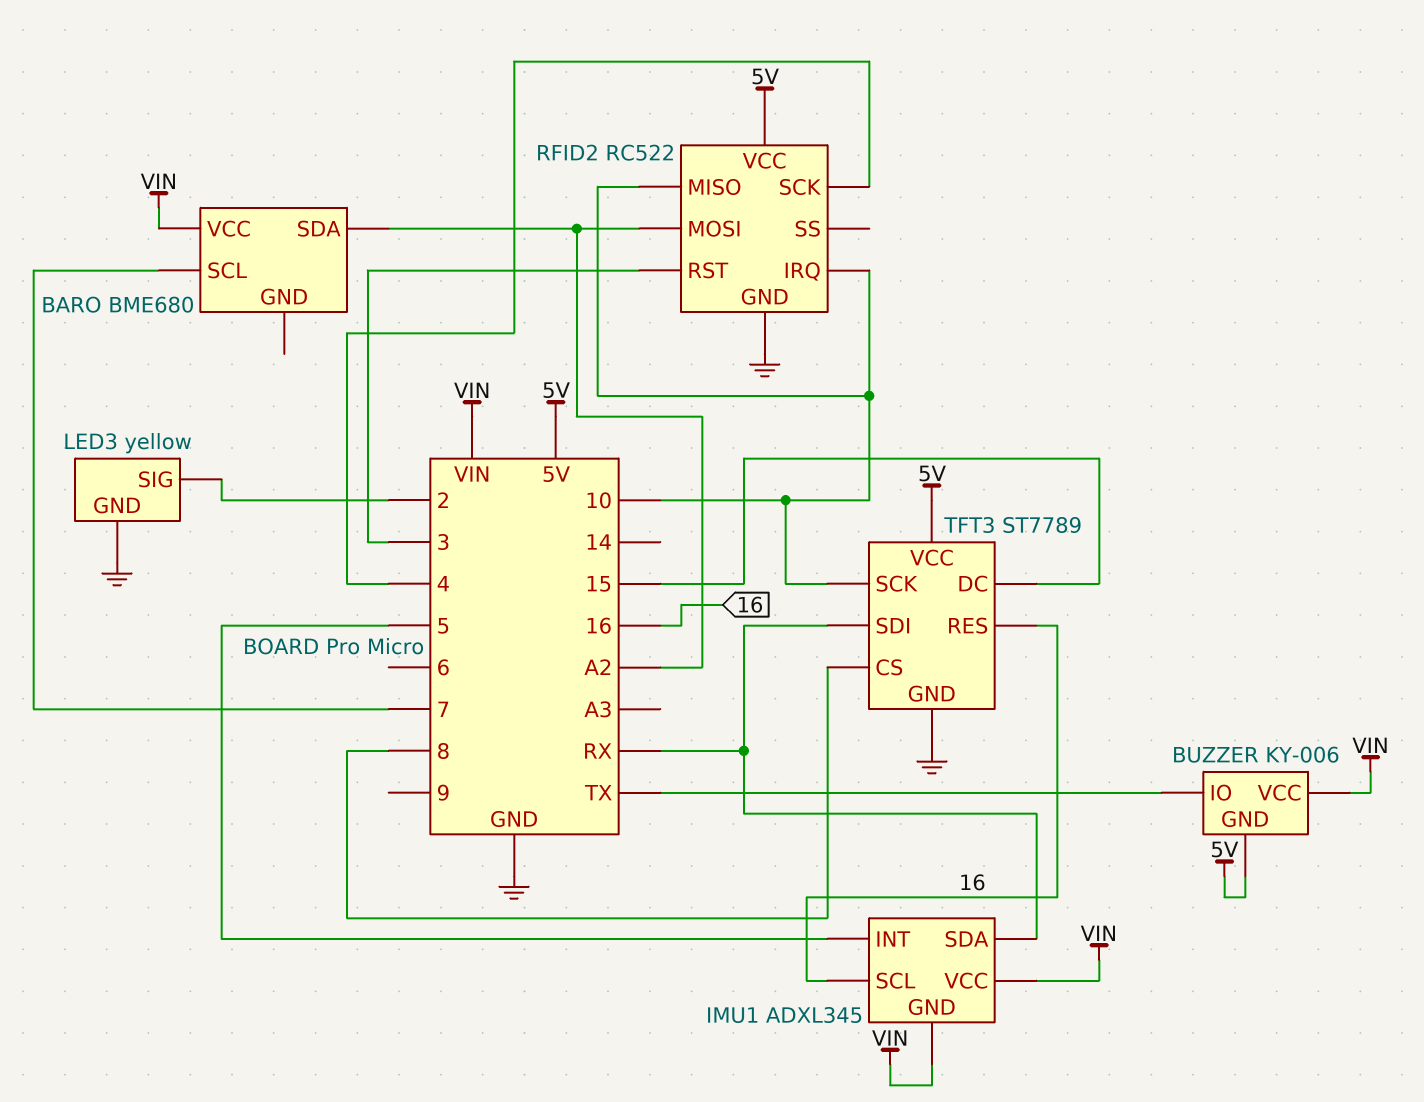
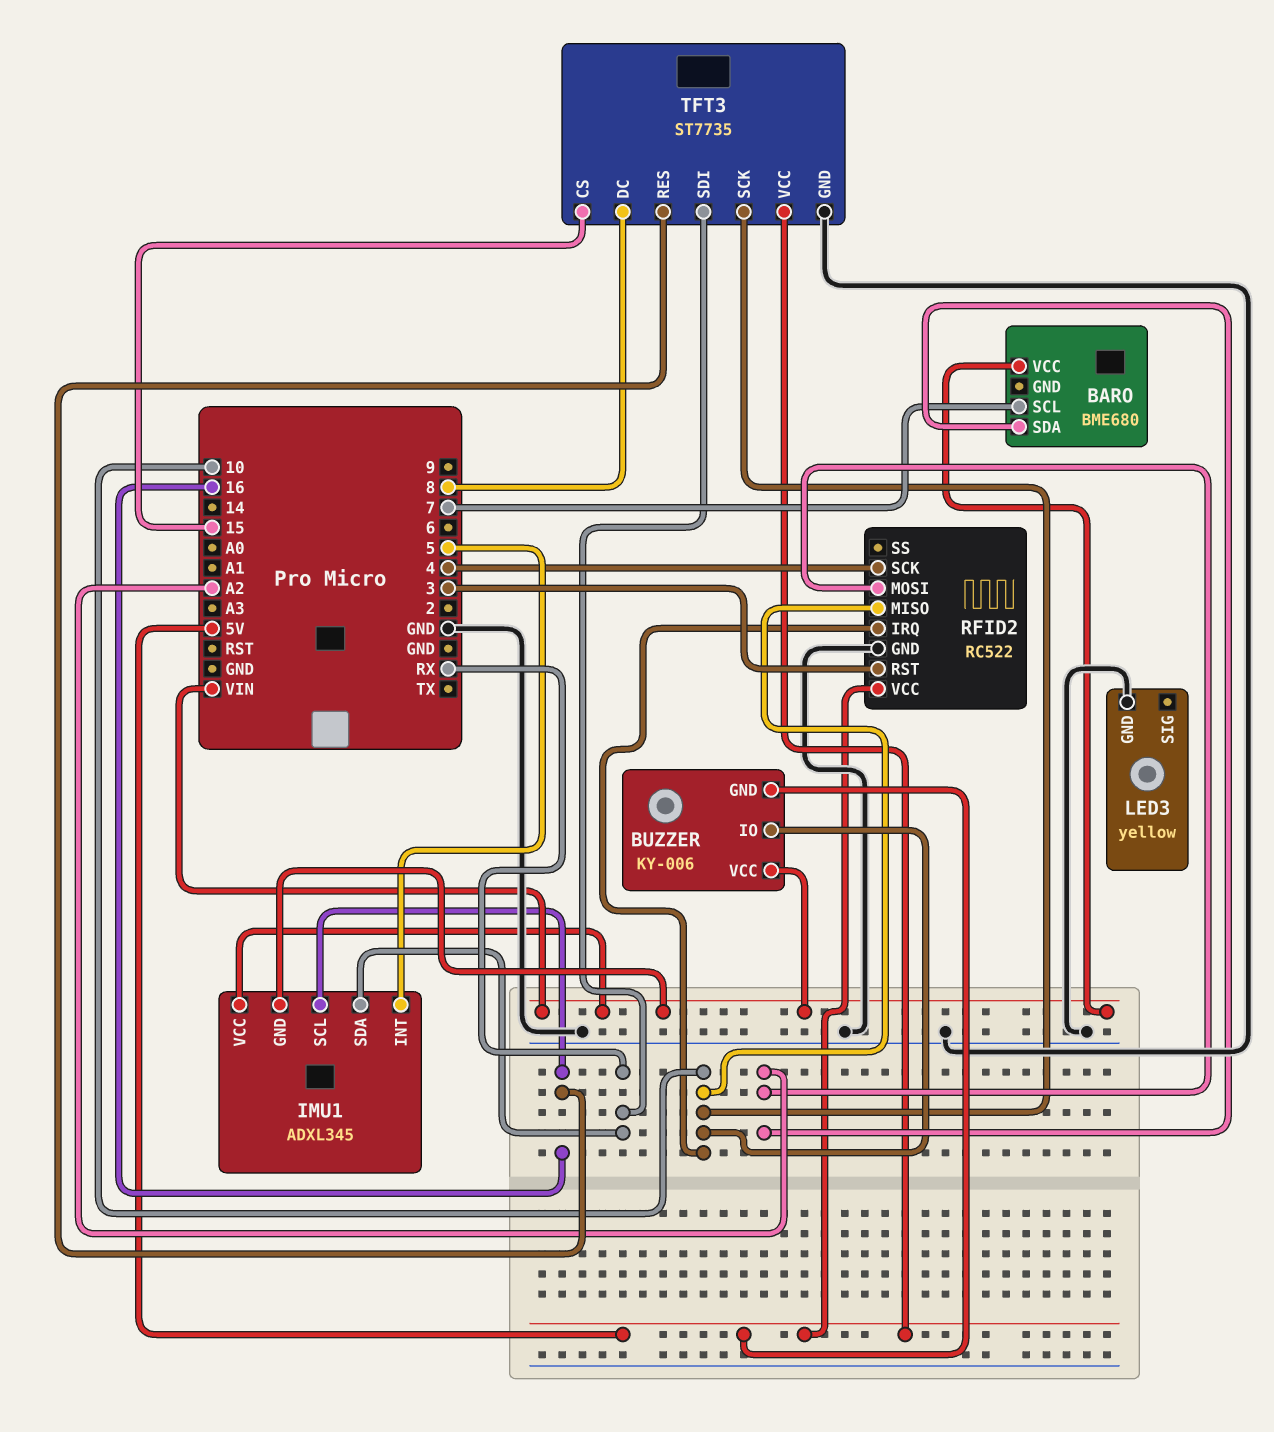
BUZZER pin IO: TX -> 10
LED3 pin SIG: 2 -> none
TFT3: ST7789 -> ST7735
TFT3 pin CS: 8 -> 15
TFT3 pin DC: 15 -> 8

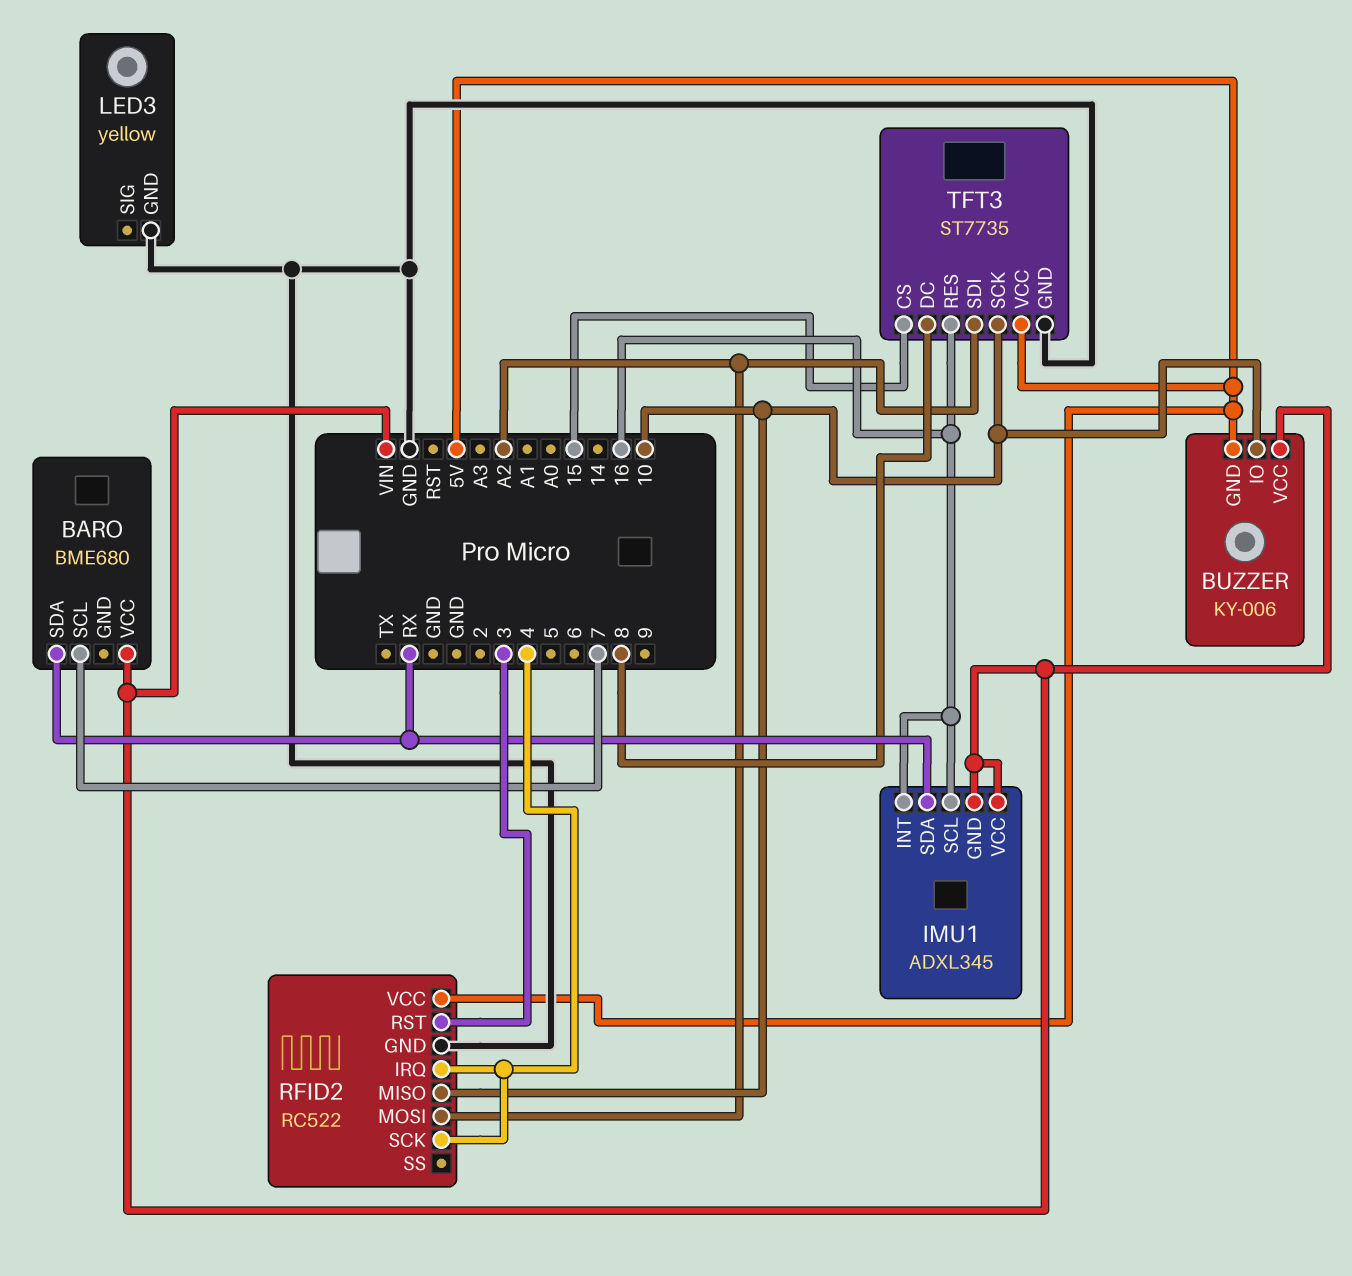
BARO pin SDA: A2 -> RX
IMU1 pin INT: 5 -> 16
RFID2 pin IRQ: 10 -> 4
TFT3 pin SDI: RX -> A2

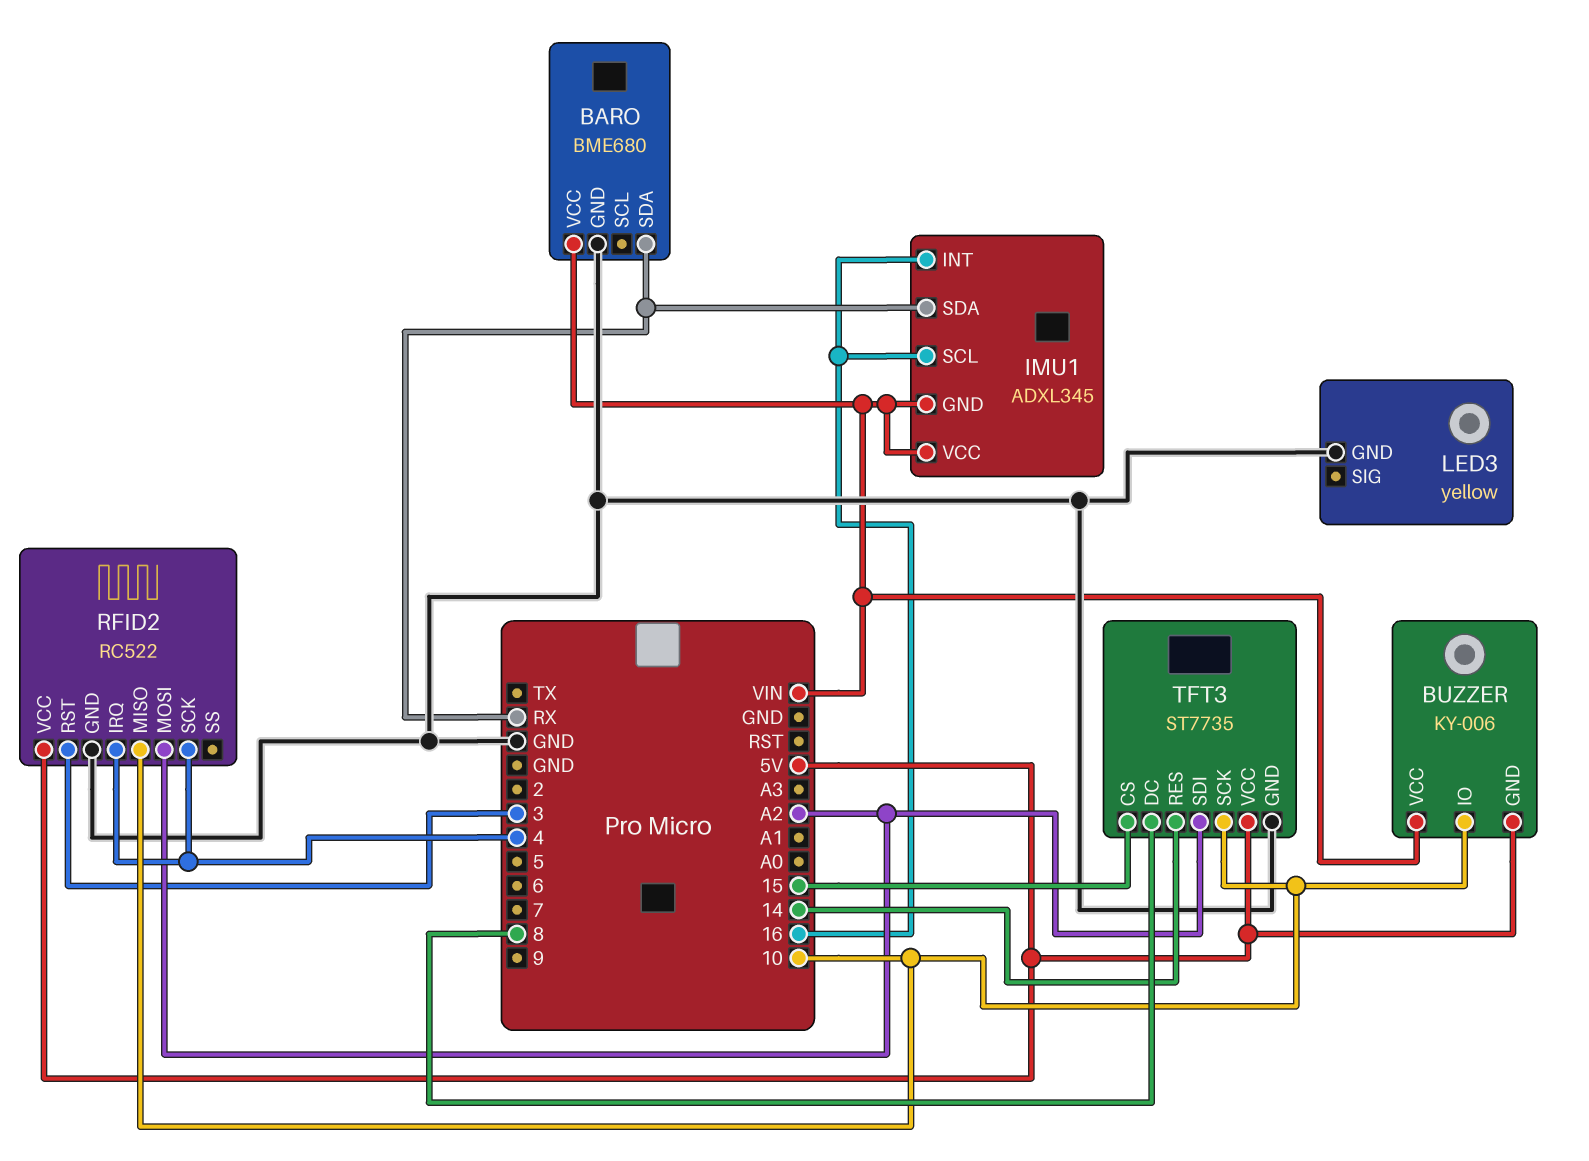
BARO pin GND: none -> GND
BARO pin SCL: 7 -> none
TFT3 pin RES: 16 -> 14

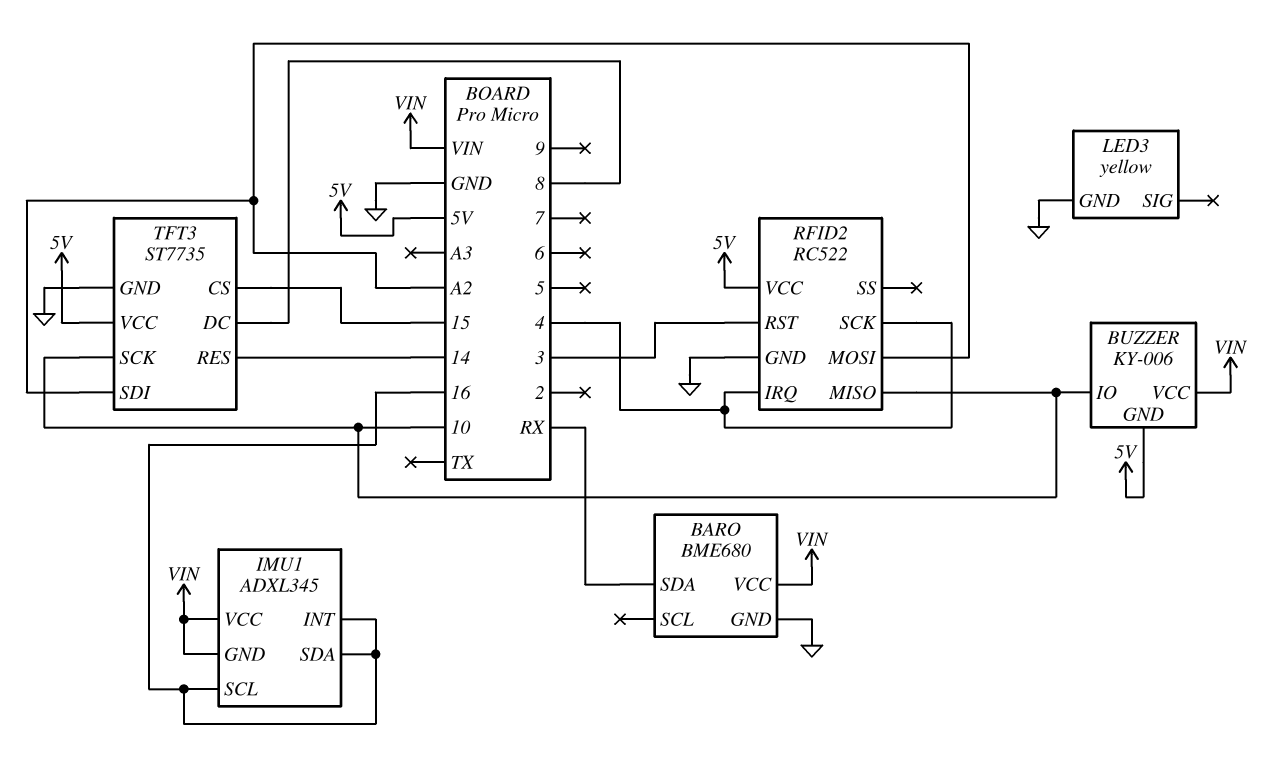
IMU1 pin SDA: RX -> 16

